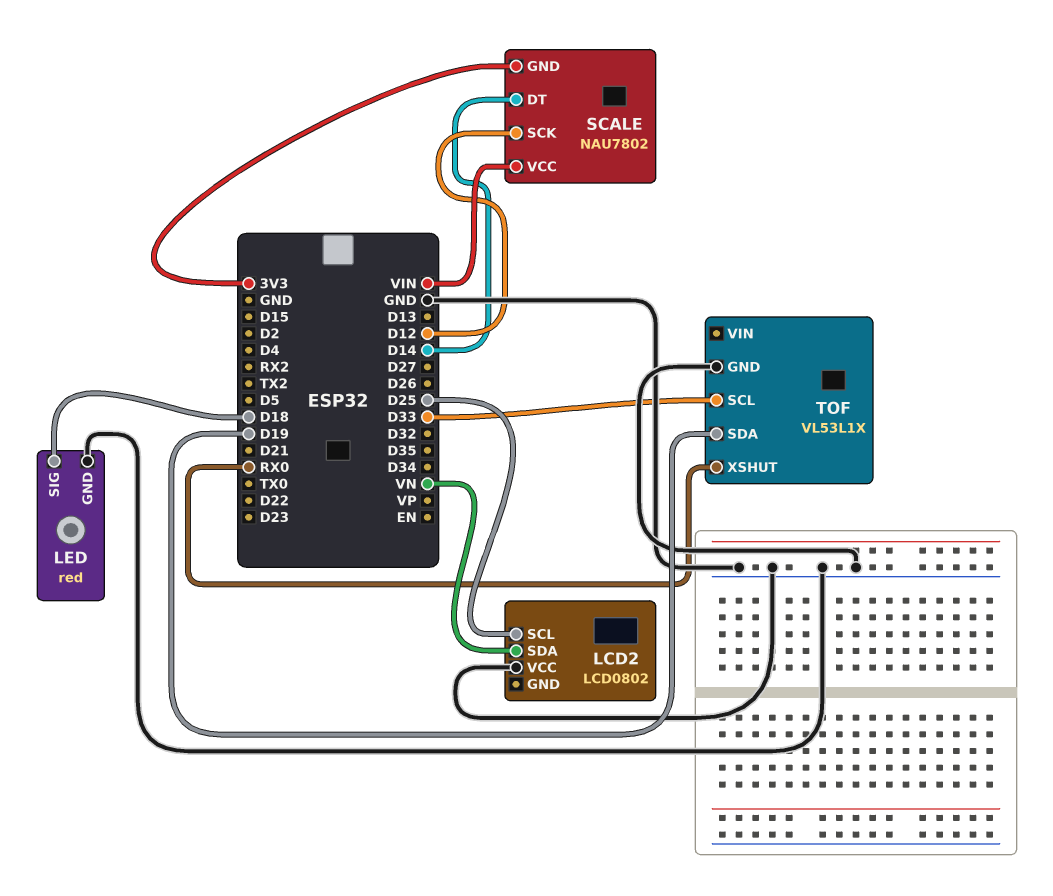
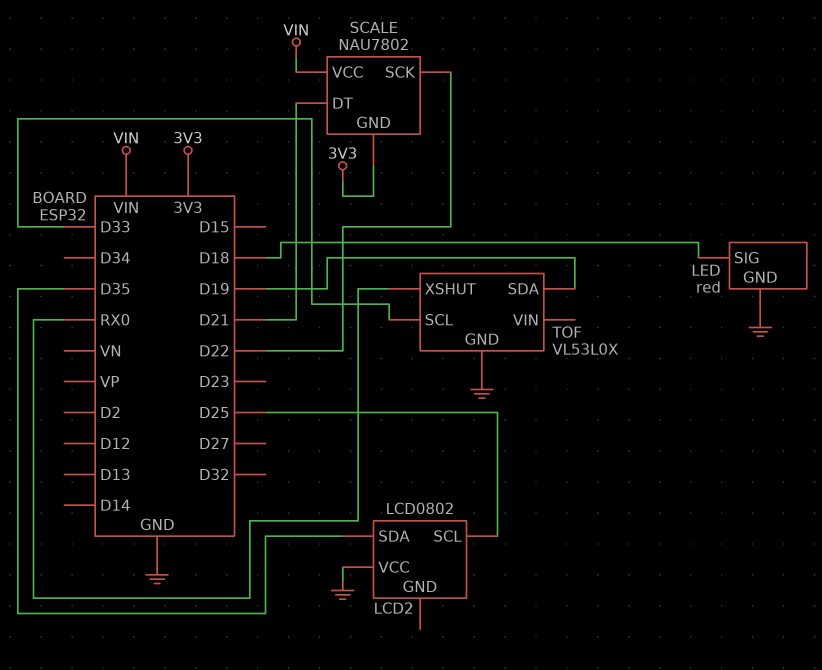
LCD2 pin SDA: VN -> D35
SCALE pin DT: D14 -> D21
SCALE pin SCK: D12 -> D22
TOF: VL53L1X -> VL53L0X

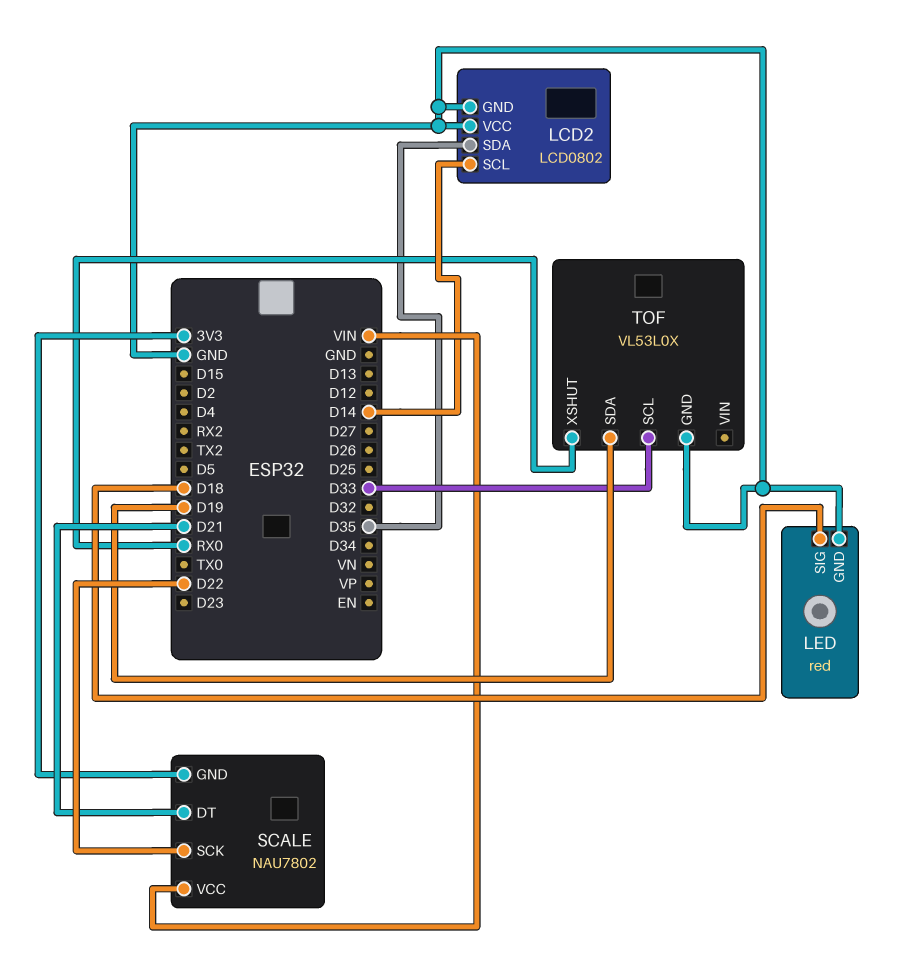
LCD2 pin GND: none -> GND
LCD2 pin SCL: D25 -> D14

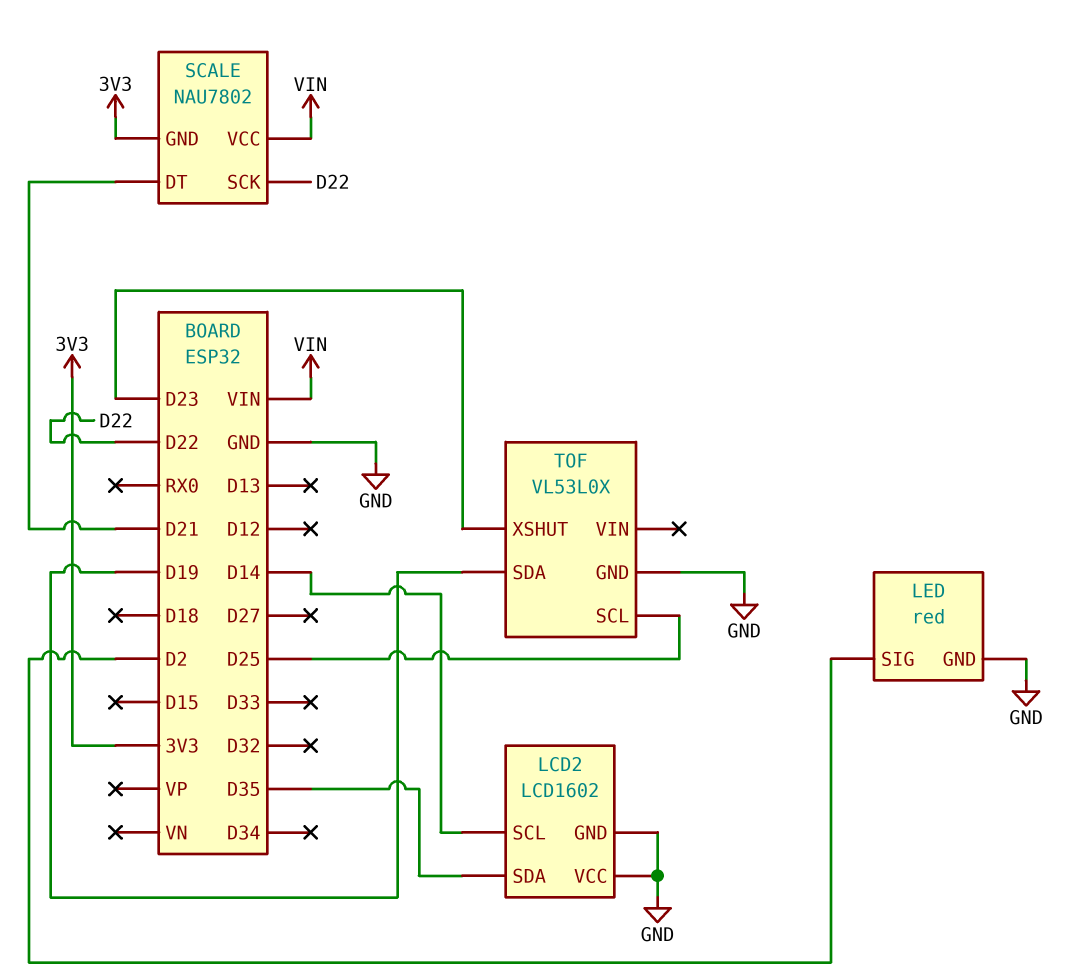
LCD2: LCD0802 -> LCD1602
LED pin SIG: D18 -> D2
TOF pin SCL: D33 -> D25
TOF pin XSHUT: RX0 -> D23

